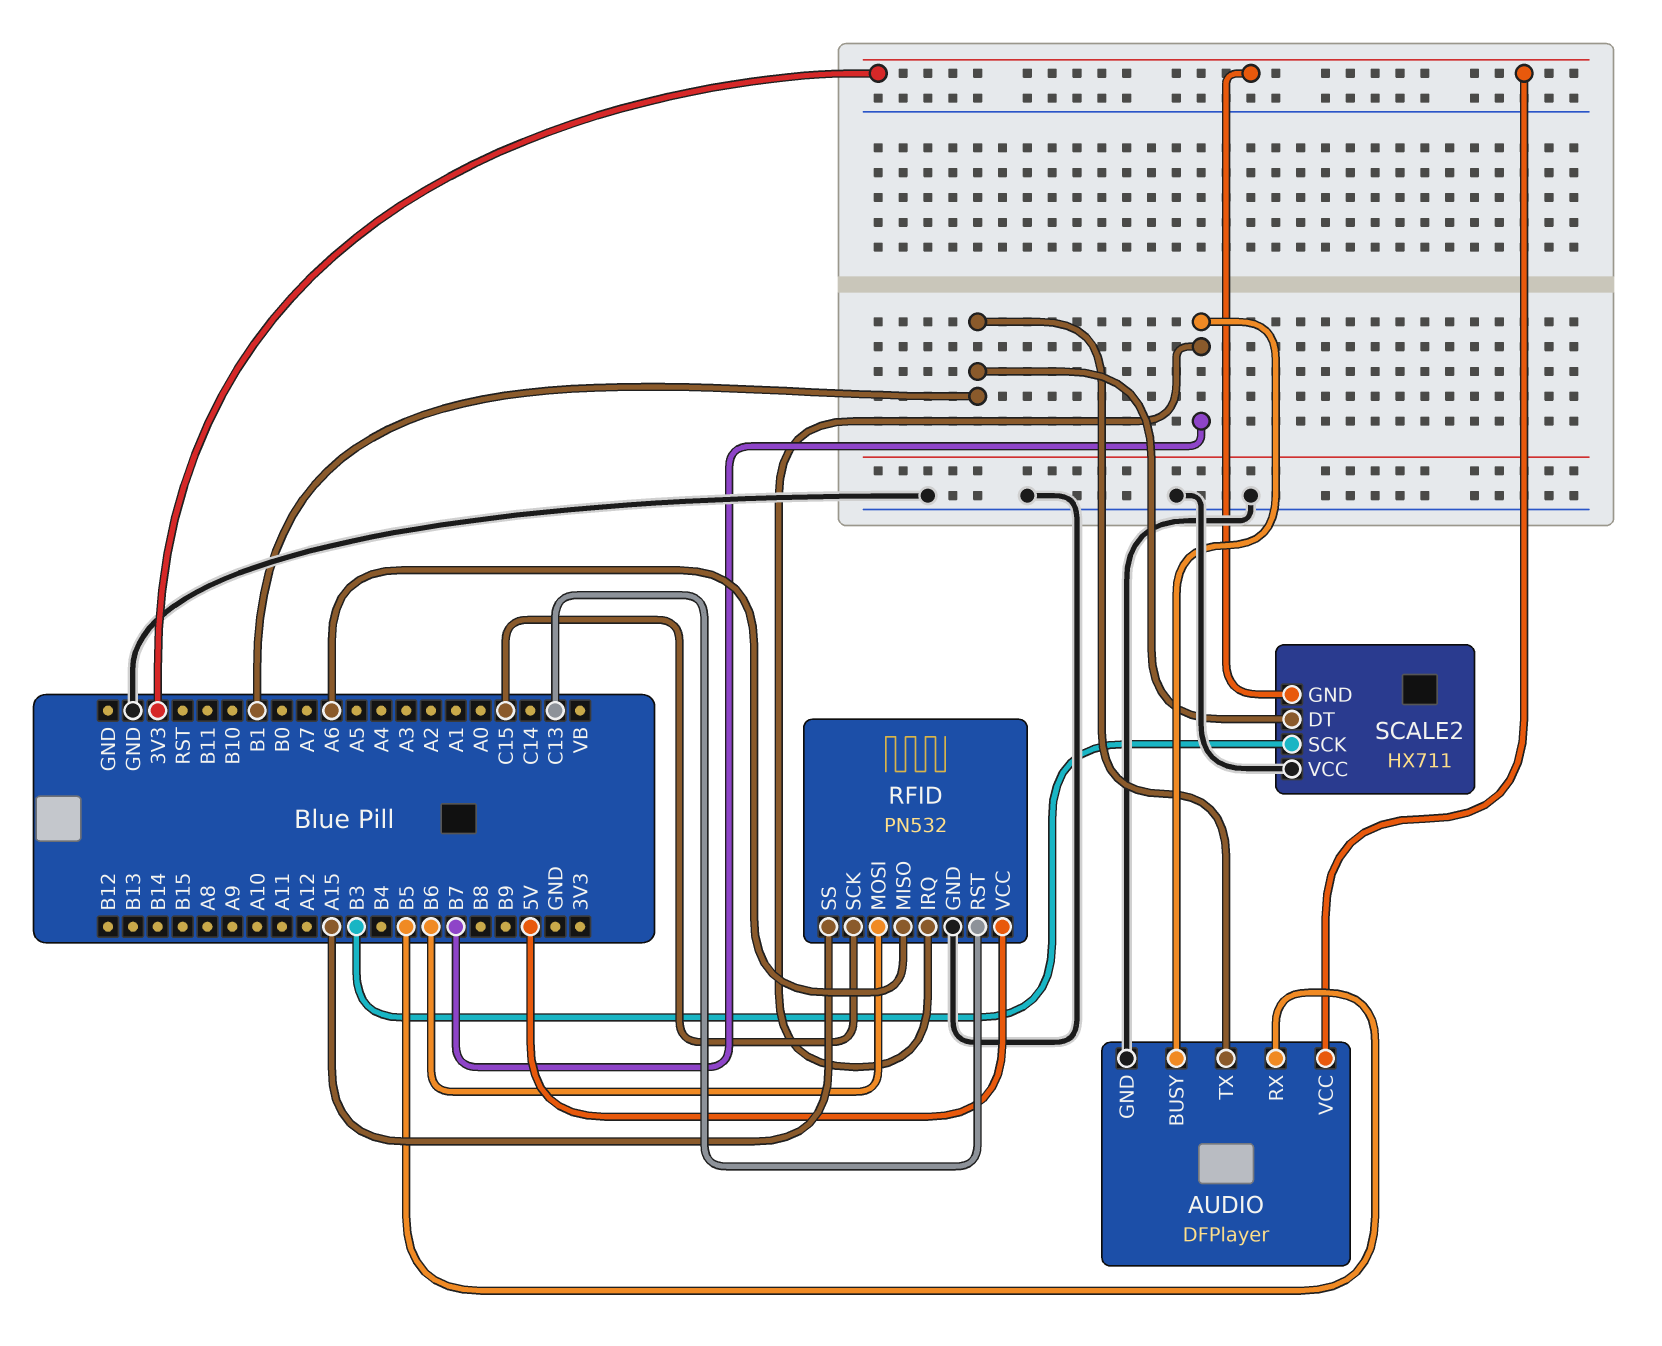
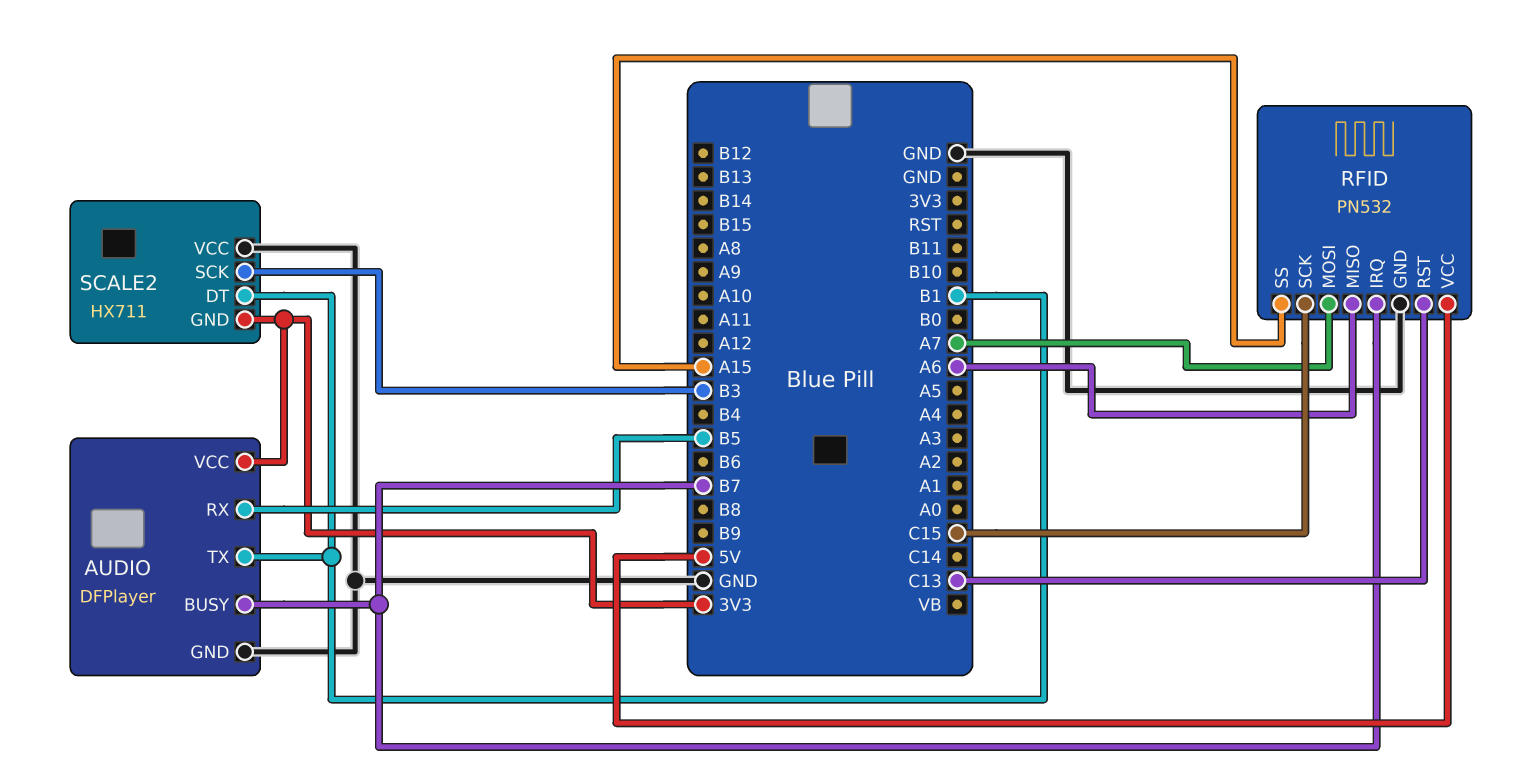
RFID pin MOSI: B6 -> A7

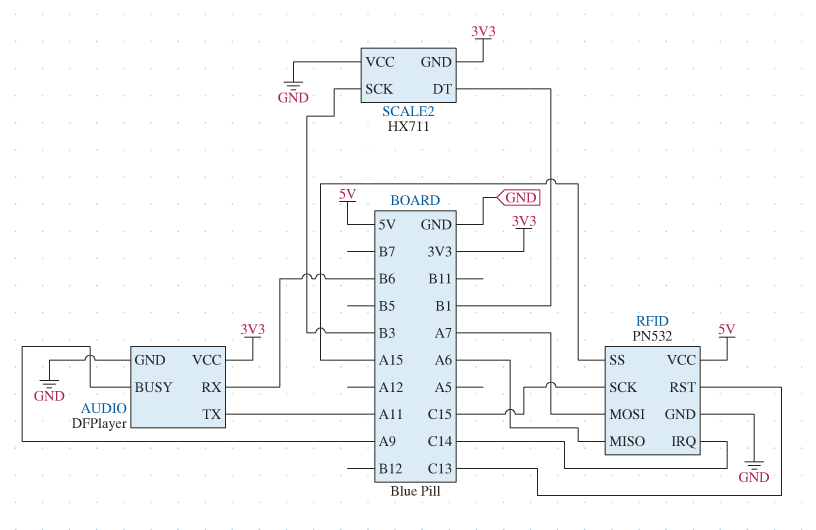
AUDIO pin BUSY: B7 -> A9
AUDIO pin RX: B5 -> B6
AUDIO pin TX: B1 -> A11
RFID pin IRQ: B7 -> C14

